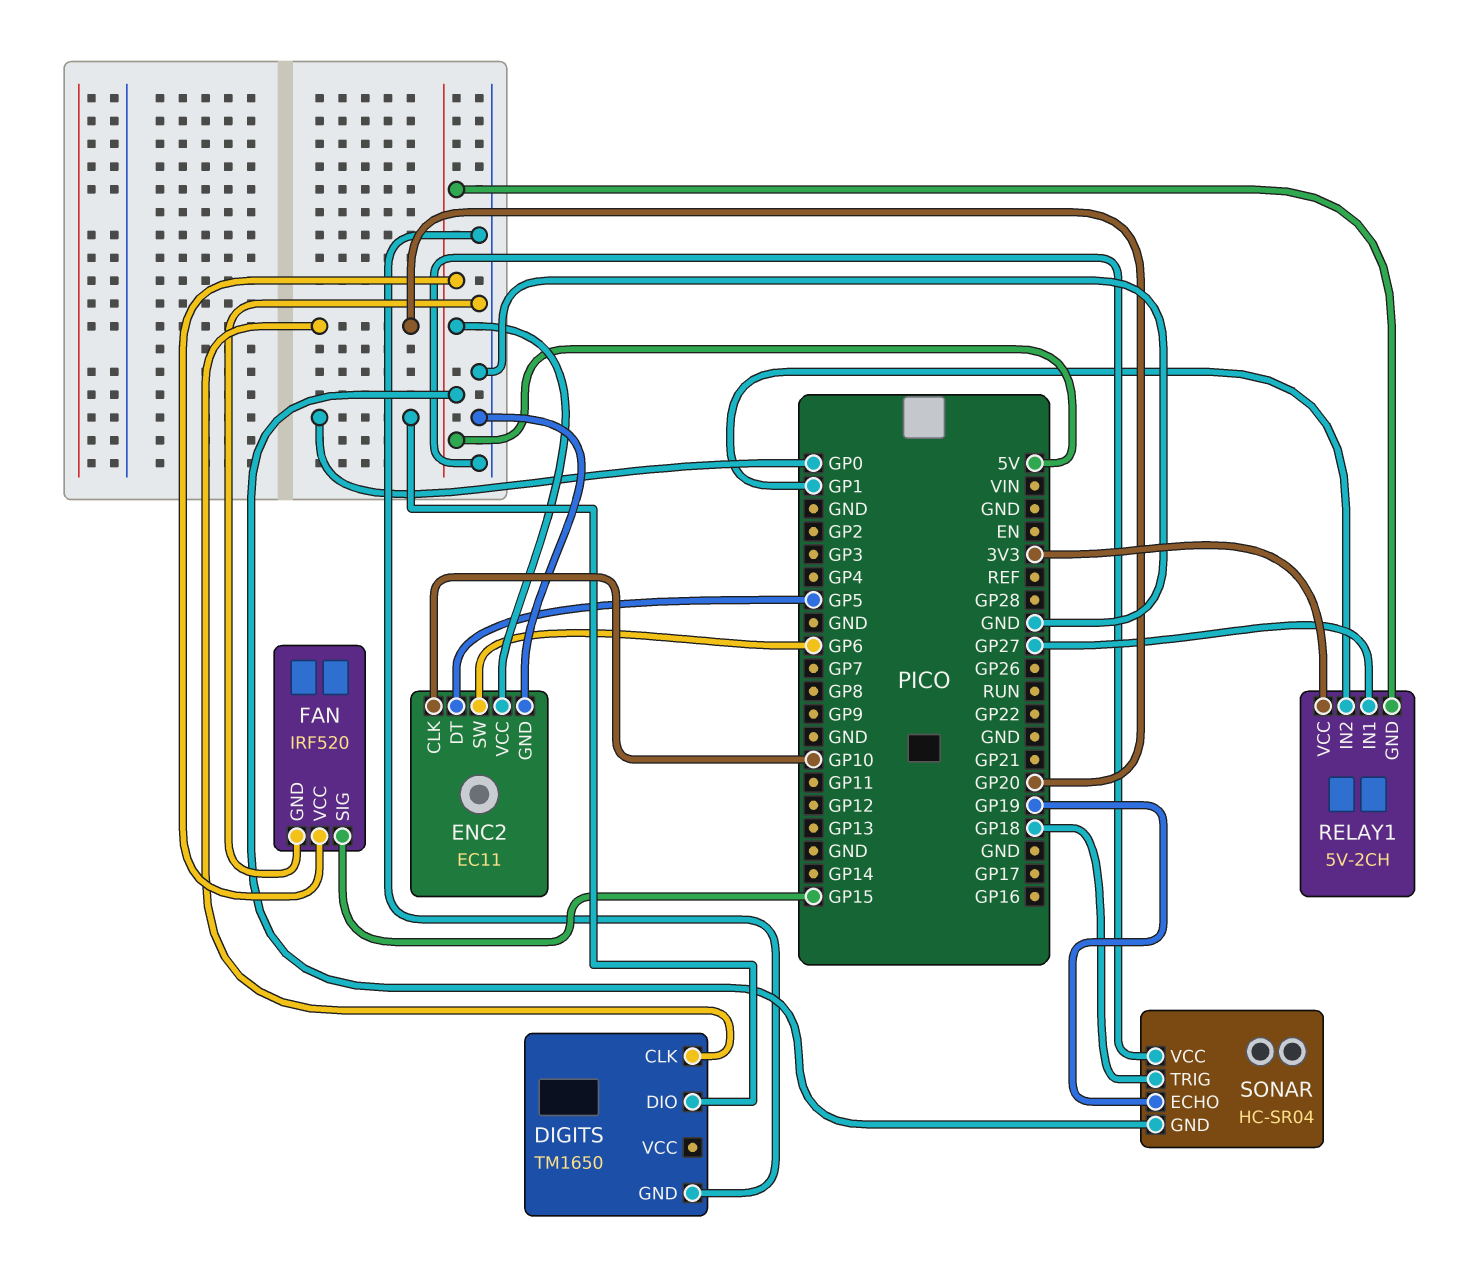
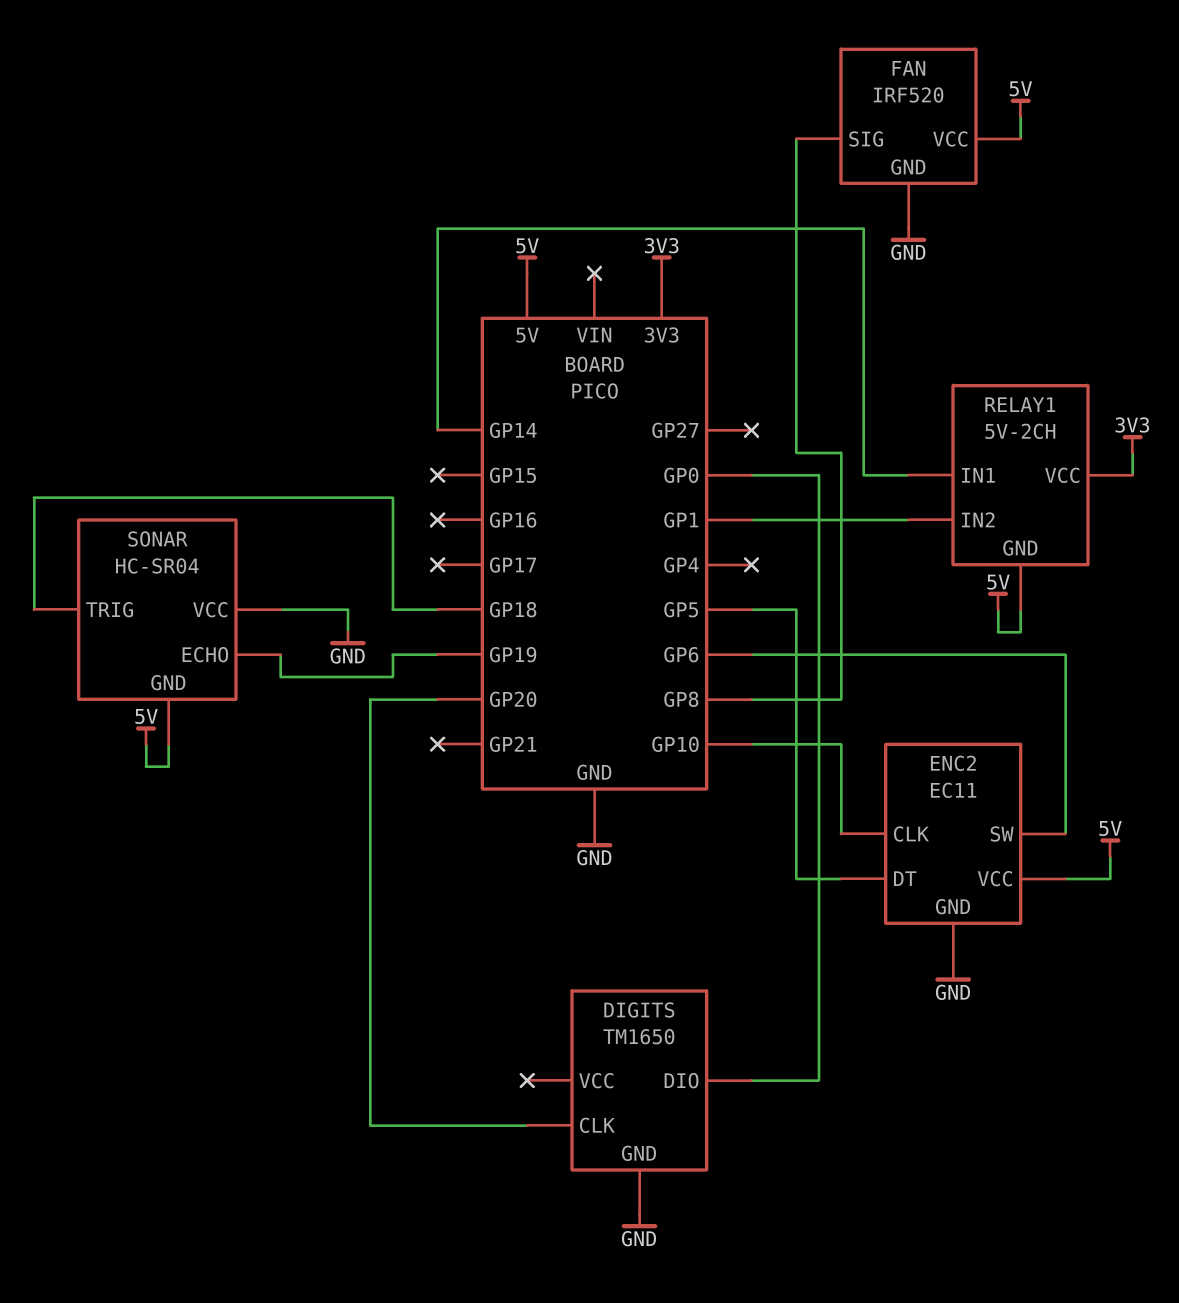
FAN pin SIG: GP15 -> GP8
RELAY1 pin IN1: GP27 -> GP14

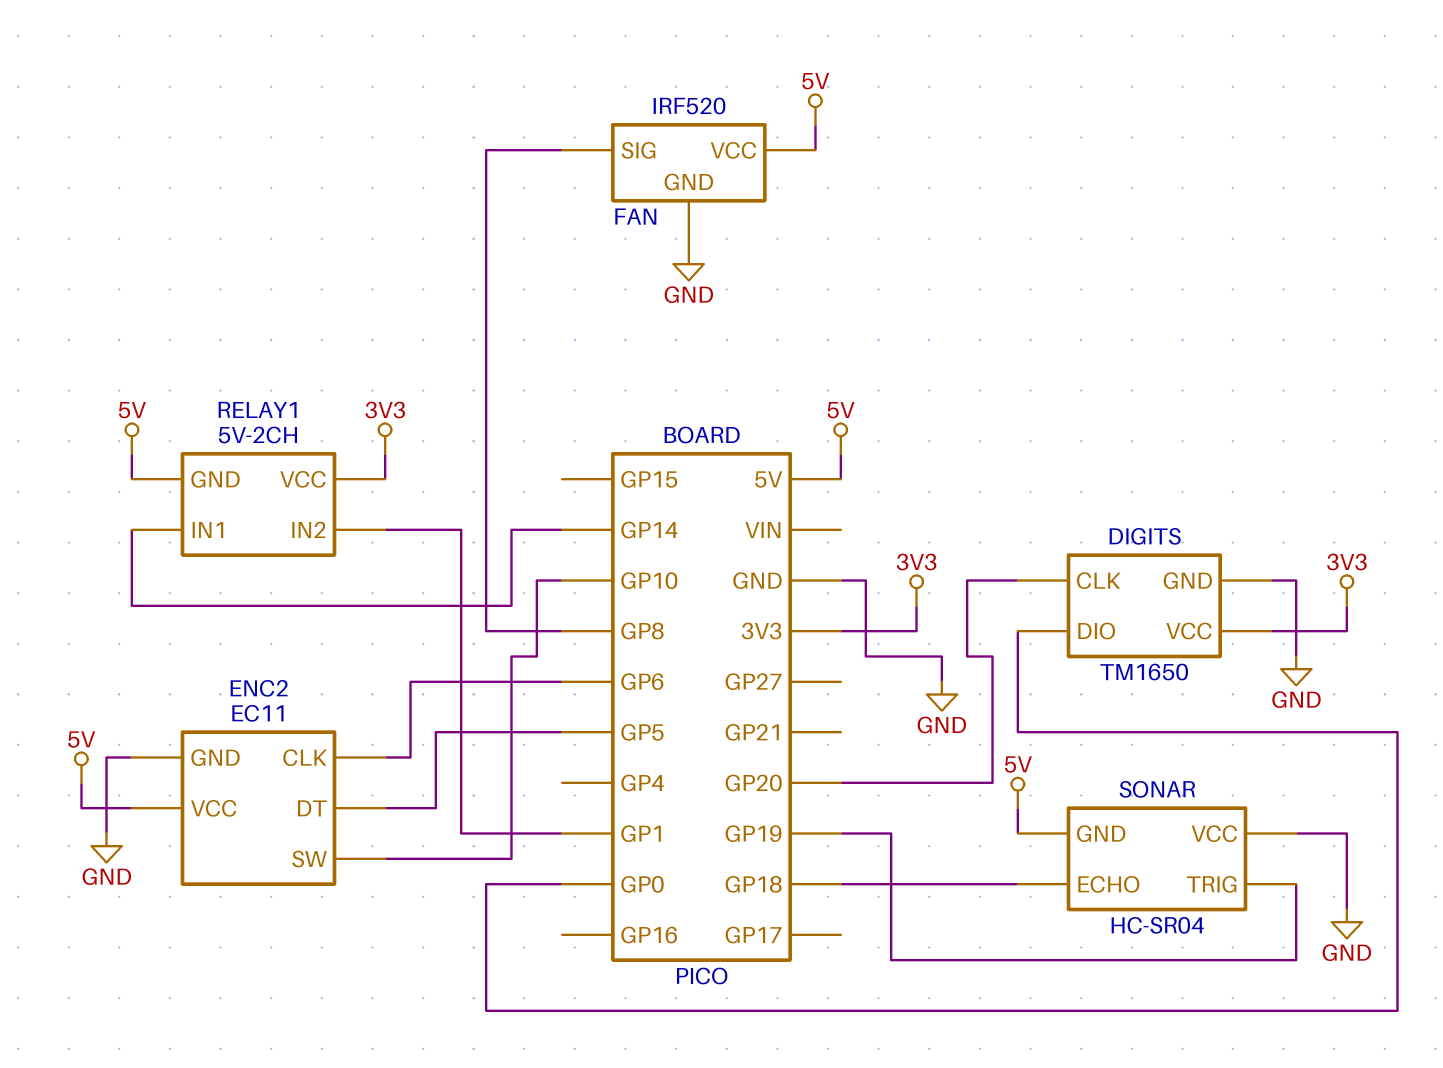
DIGITS pin VCC: none -> 3V3
ENC2 pin CLK: GP10 -> GP6
ENC2 pin SW: GP6 -> GP10
SONAR pin ECHO: GP19 -> GP18
SONAR pin TRIG: GP18 -> GP19

